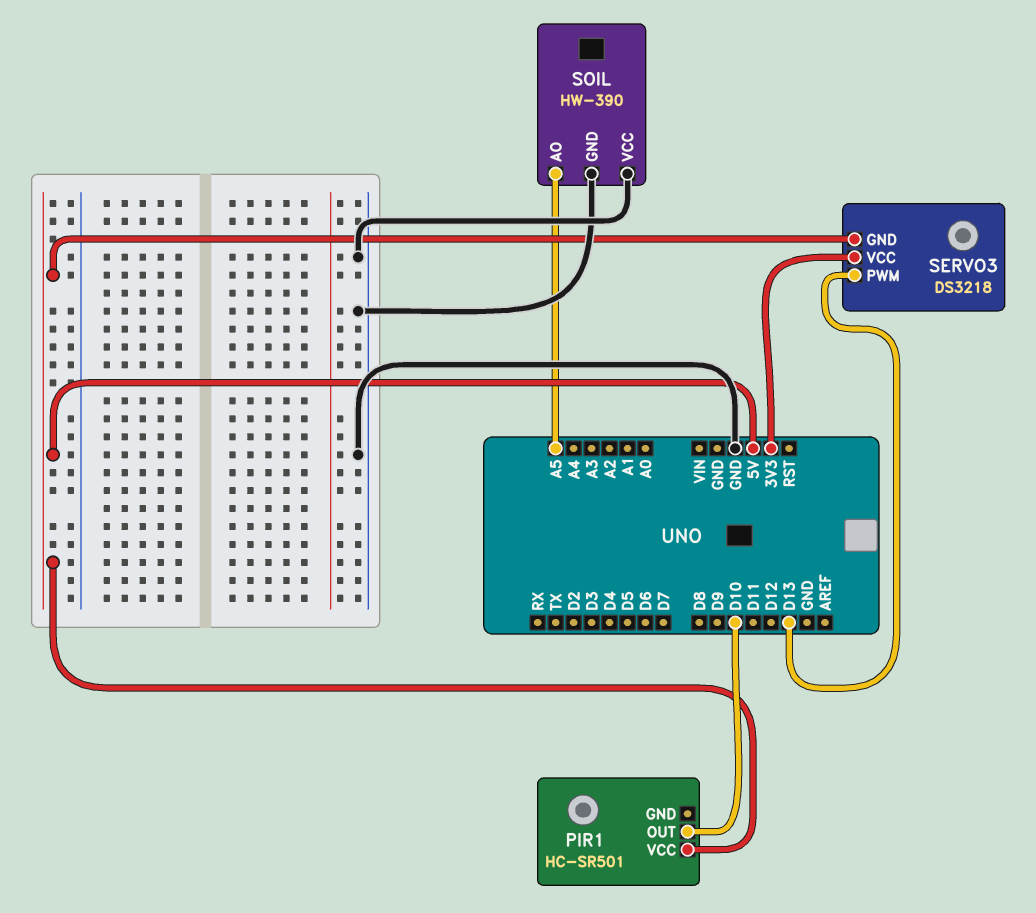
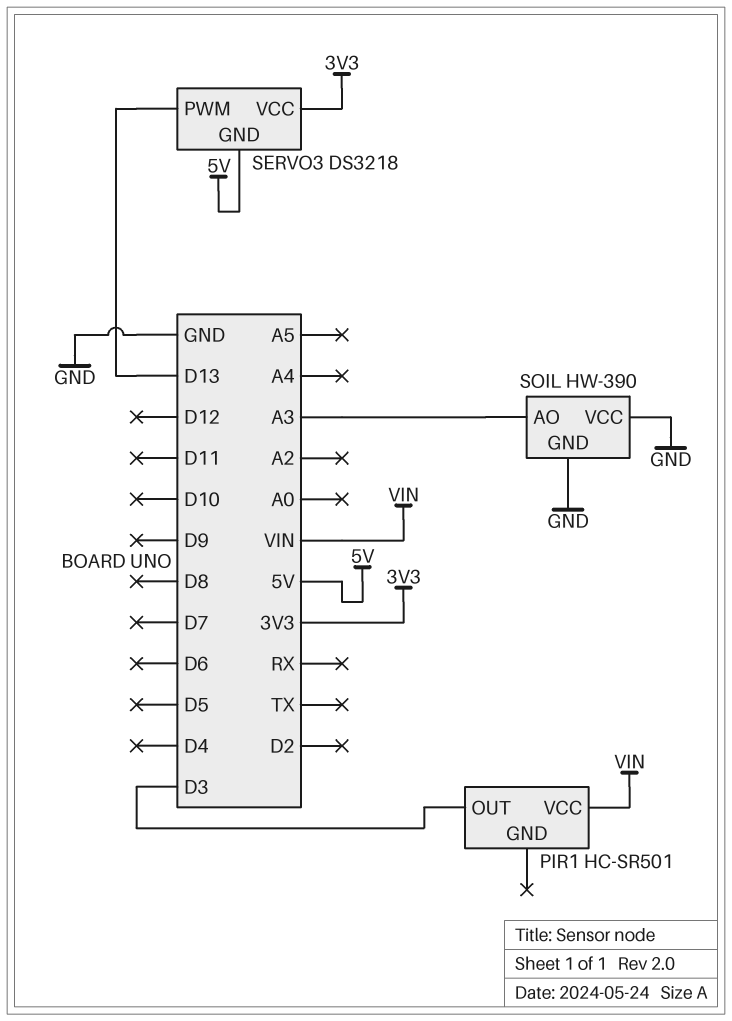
PIR1 pin OUT: D10 -> D3
PIR1 pin VCC: 5V -> VIN
SOIL pin AO: A5 -> A3

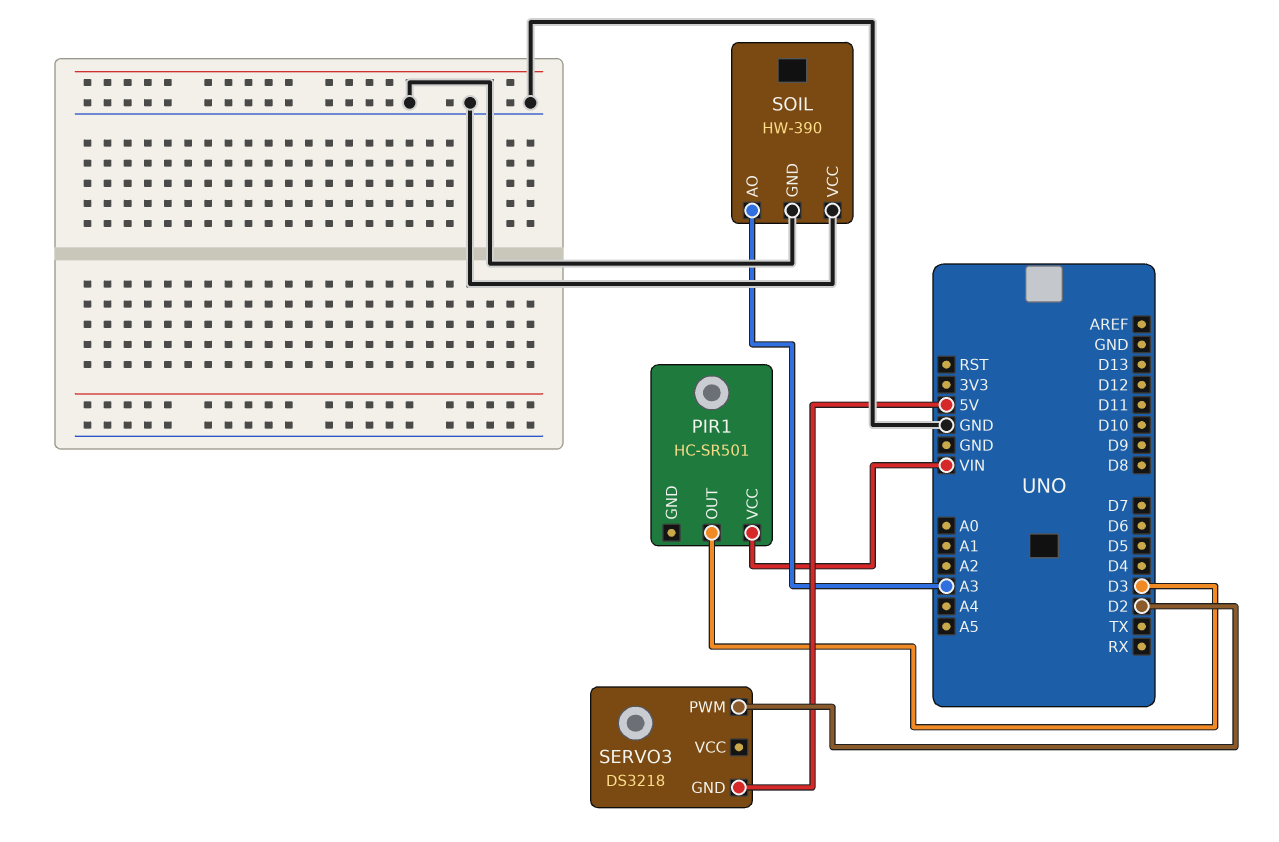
SERVO3 pin PWM: D13 -> D2
SERVO3 pin VCC: 3V3 -> none

